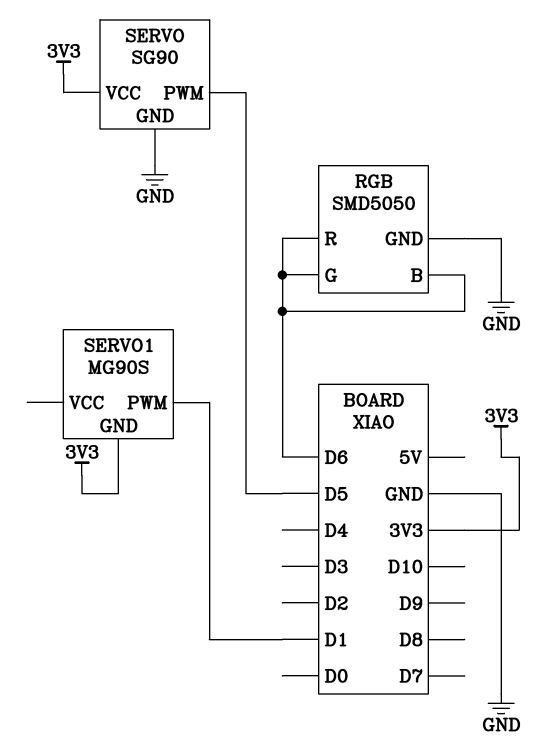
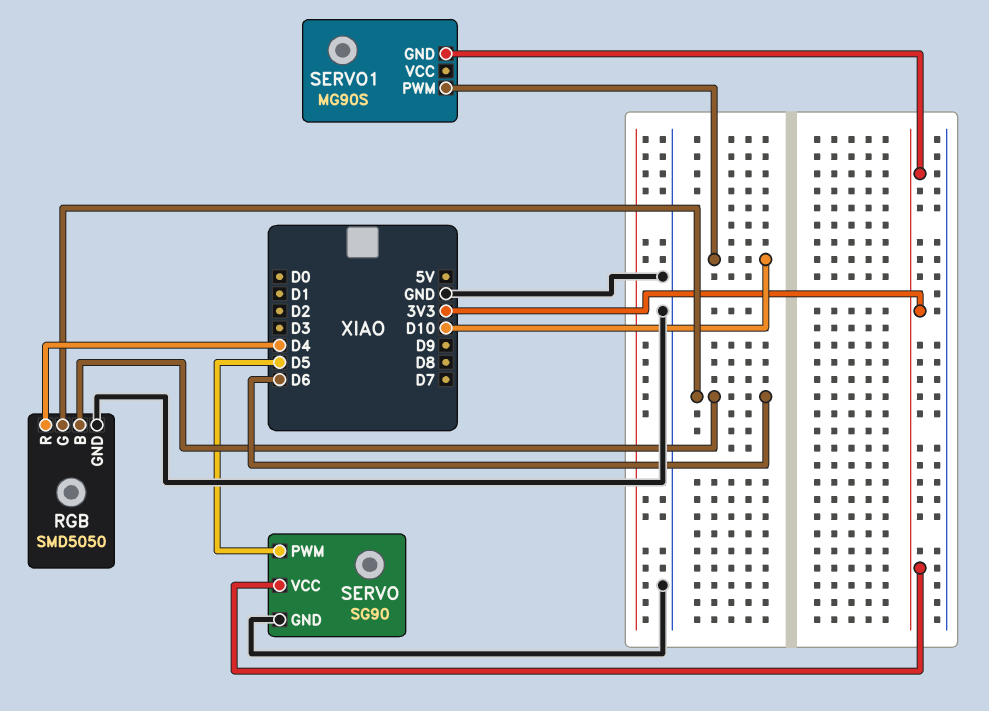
RGB pin R: D6 -> D4
SERVO1 pin PWM: D1 -> D10

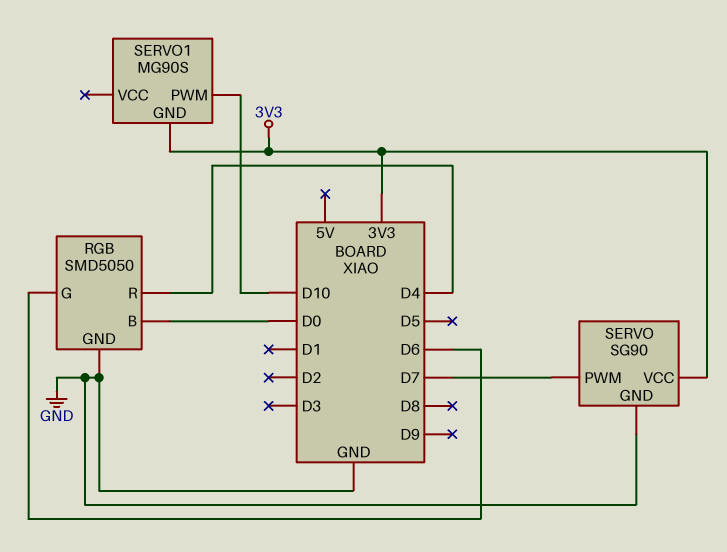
RGB pin B: D6 -> D0
SERVO pin PWM: D5 -> D7

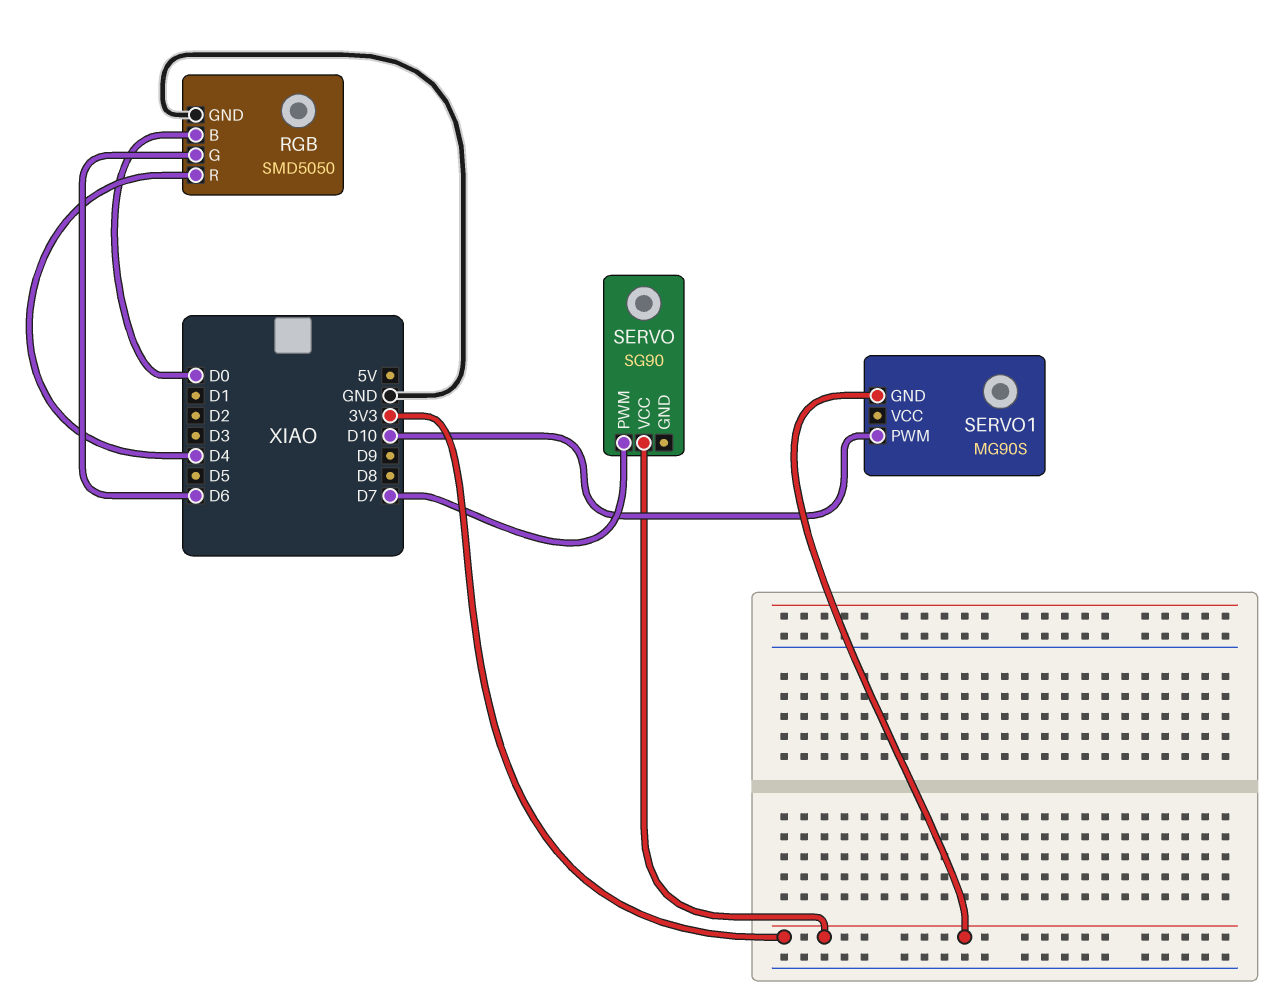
SERVO pin GND: GND -> none

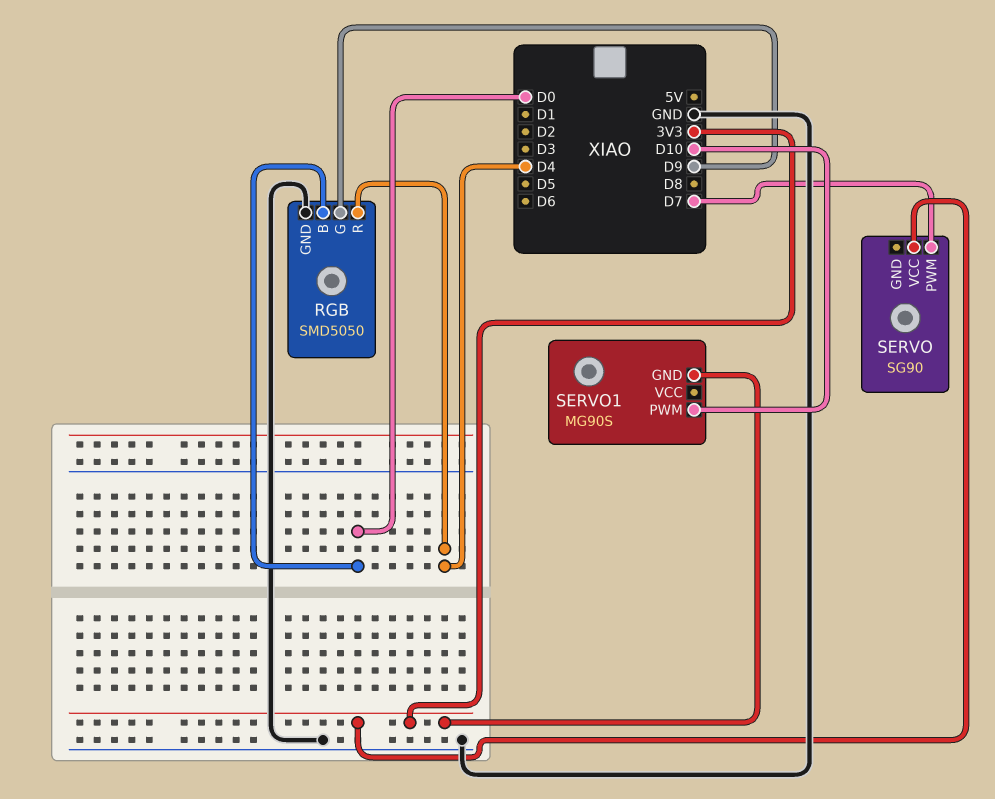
RGB pin G: D6 -> D9

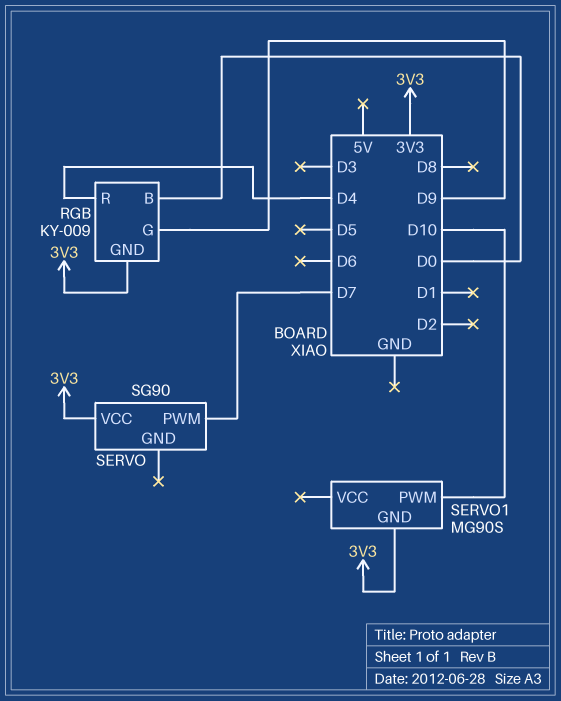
RGB: SMD5050 -> KY-009
RGB pin GND: GND -> 3V3

